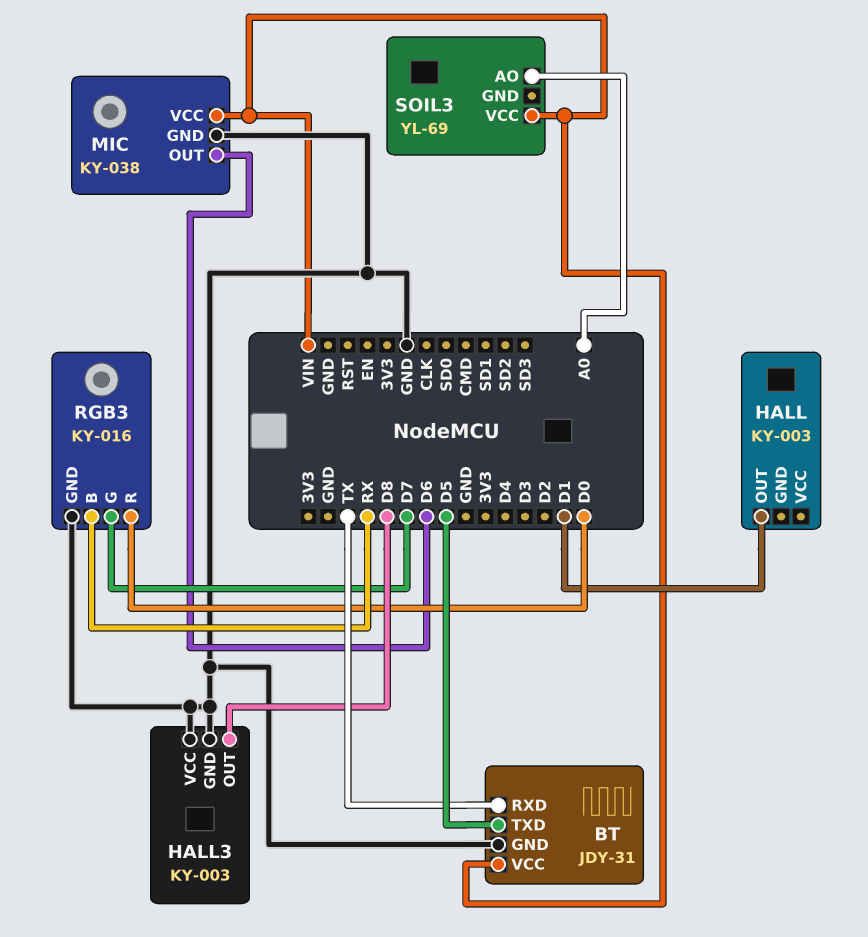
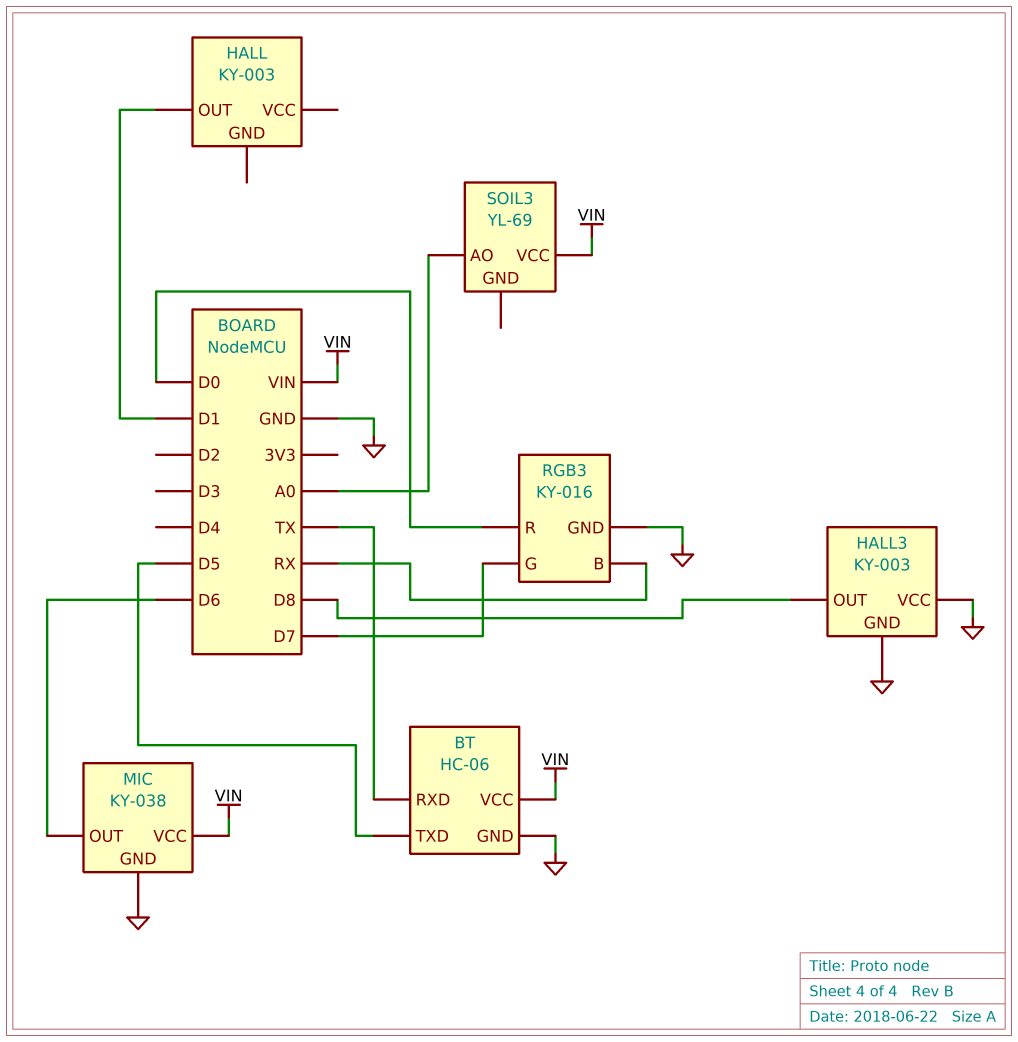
BT: JDY-31 -> HC-06

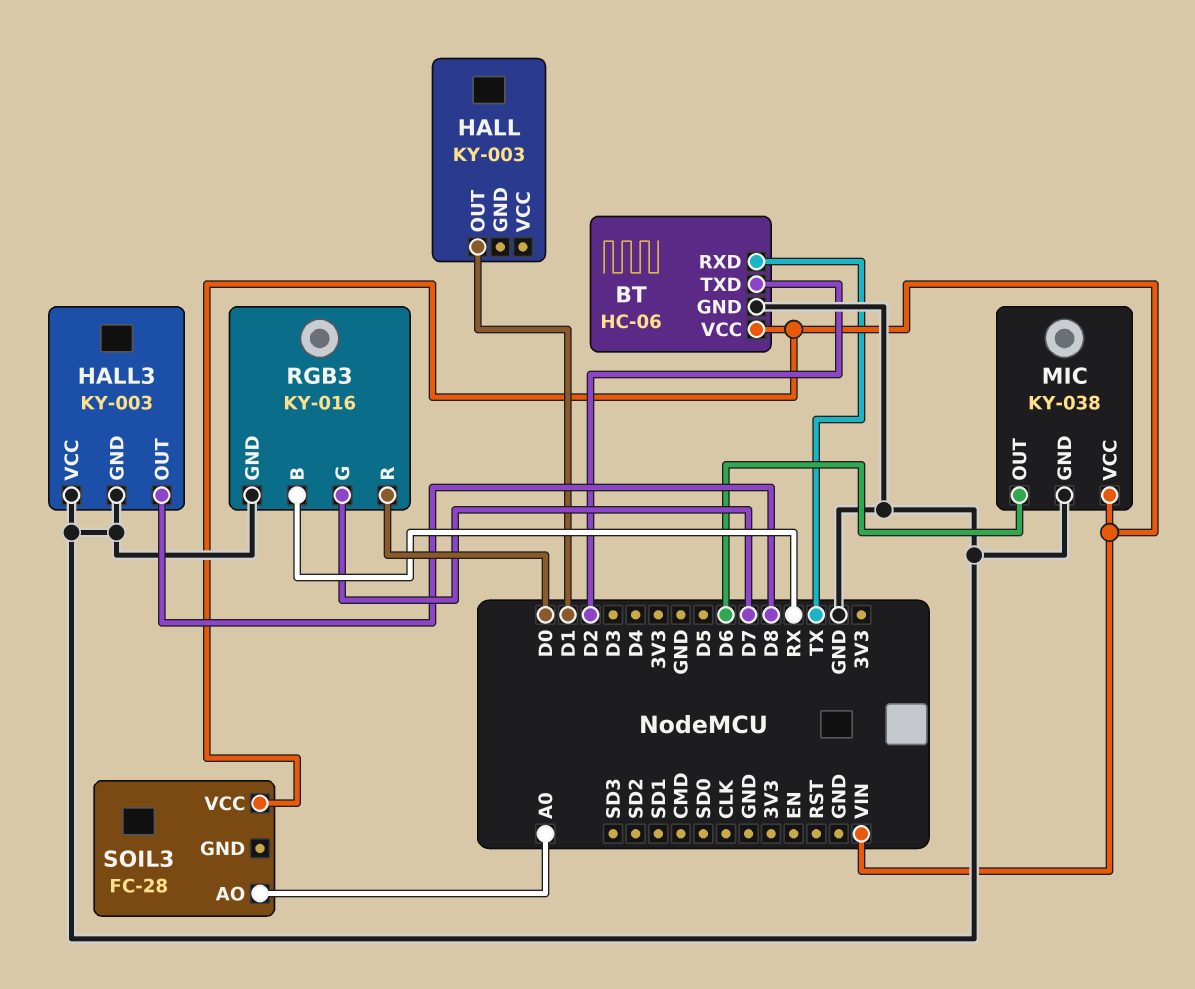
BT pin TXD: D5 -> D2
SOIL3: YL-69 -> FC-28

